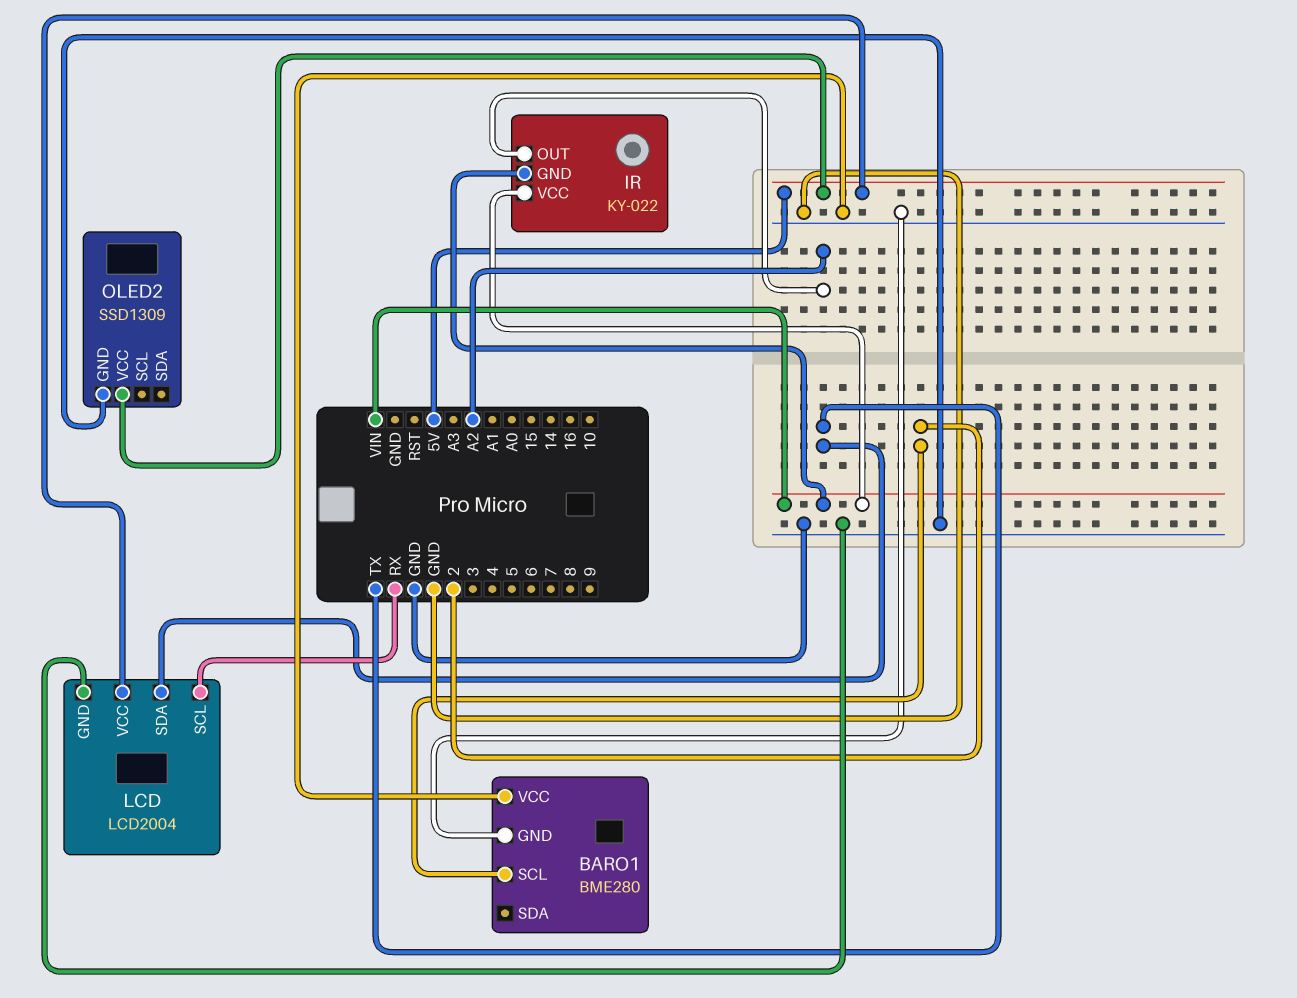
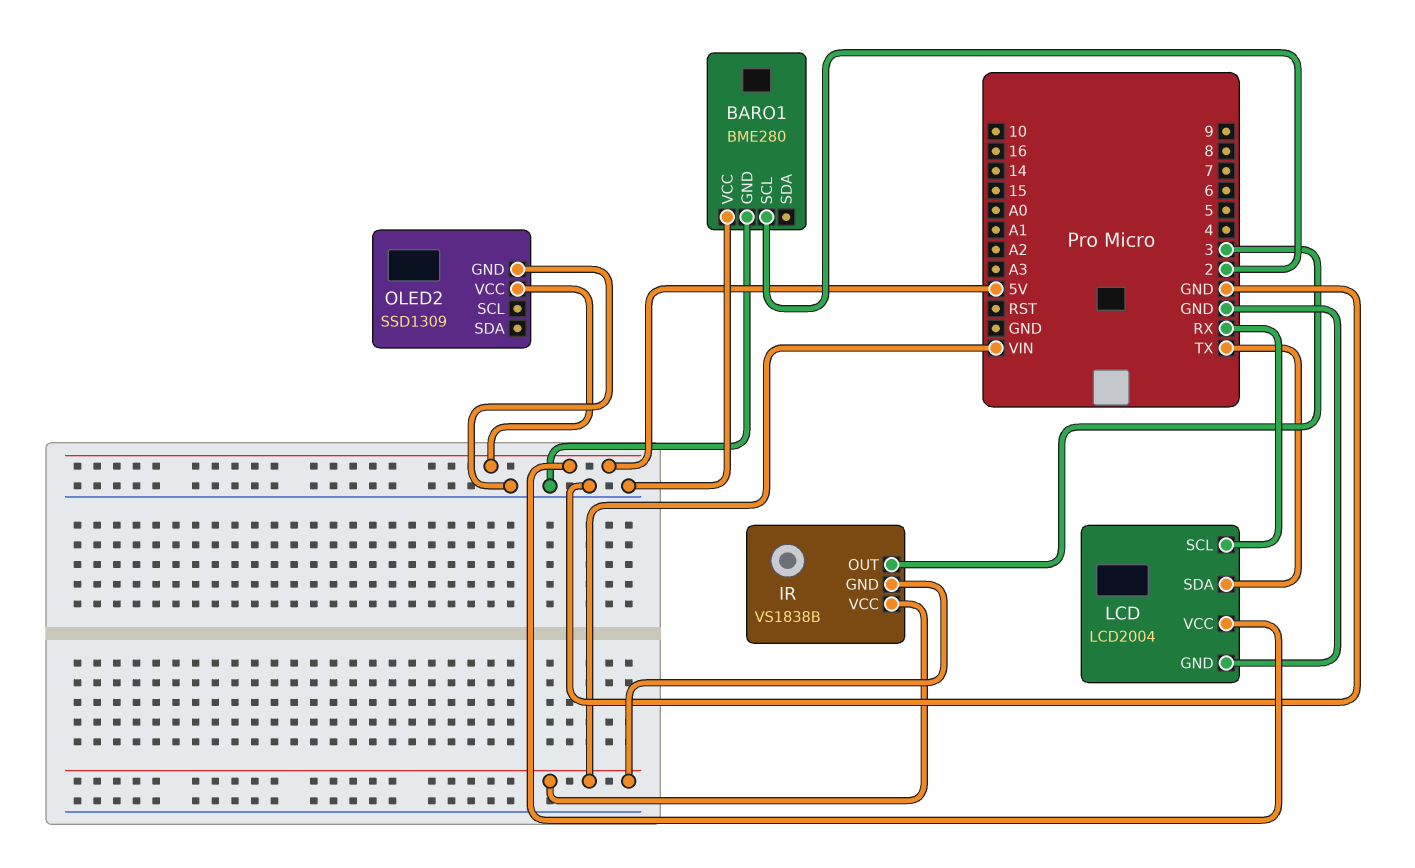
IR: KY-022 -> VS1838B
IR pin OUT: A2 -> 3

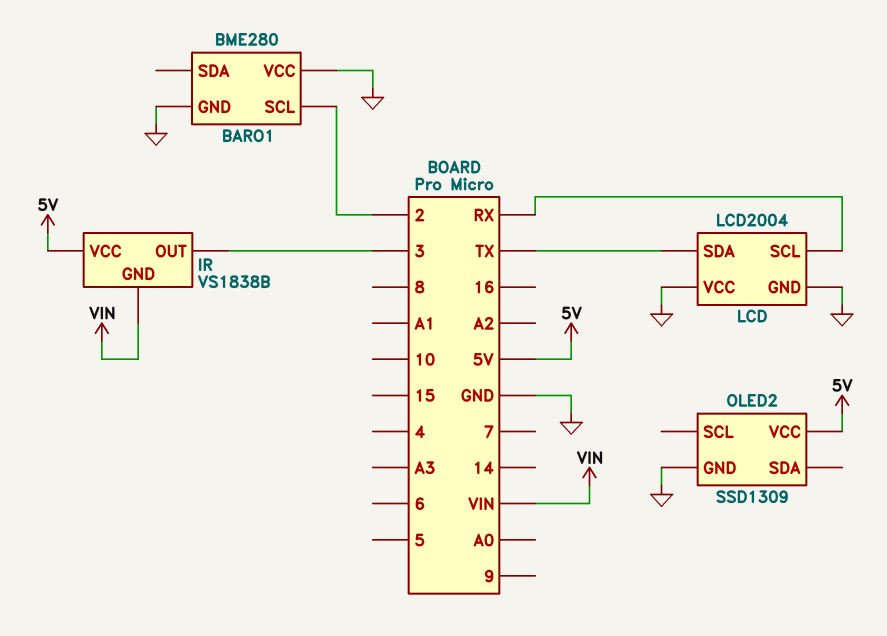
IR pin VCC: VIN -> 5V
LCD pin VCC: 5V -> GND

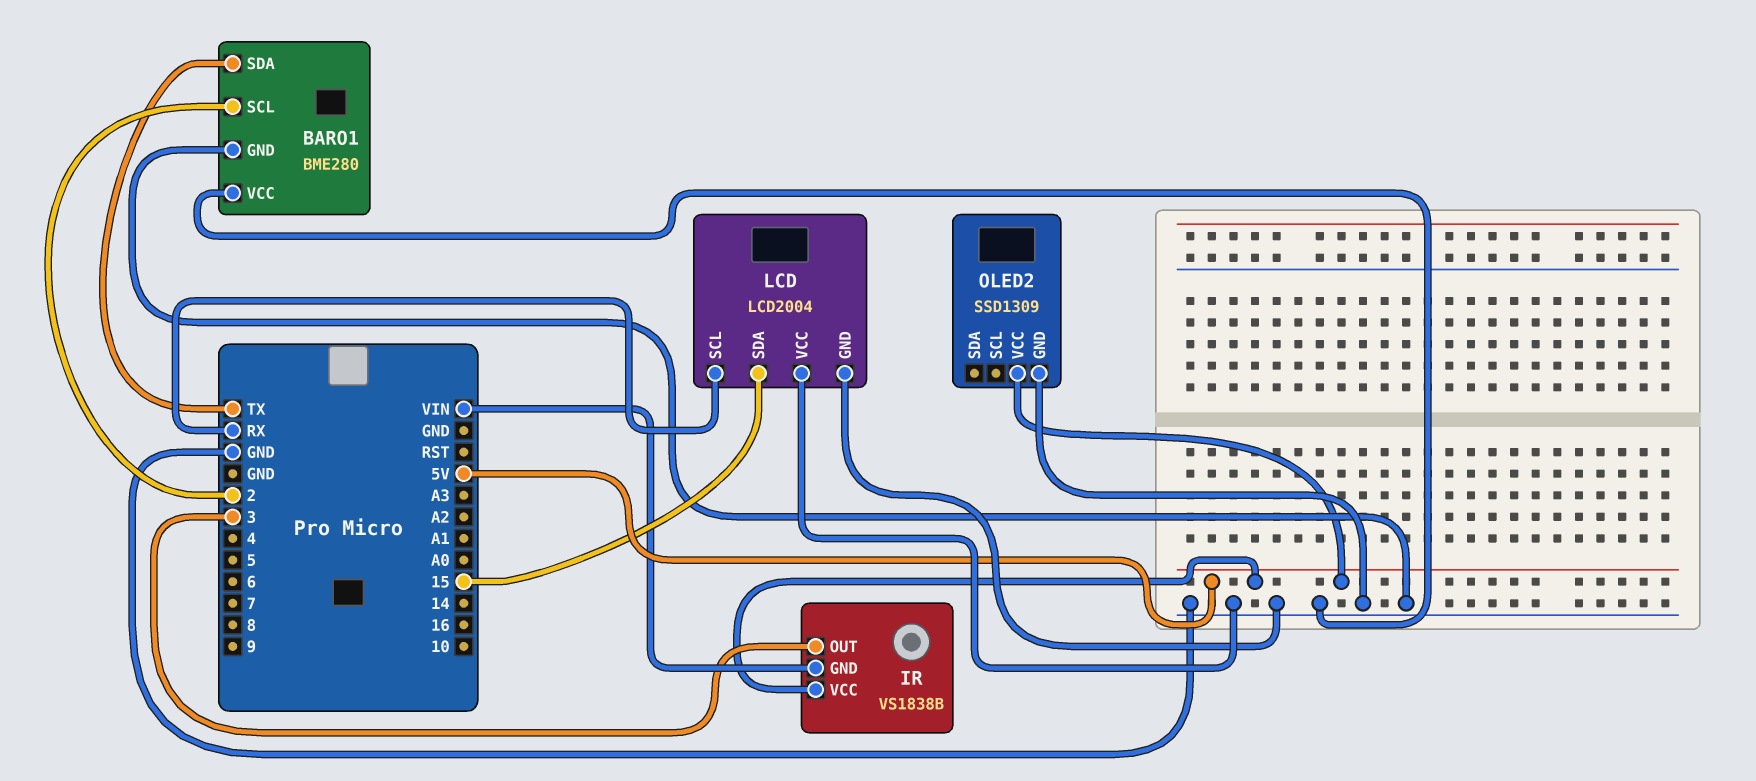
BARO1 pin SDA: none -> TX
LCD pin SDA: TX -> 15

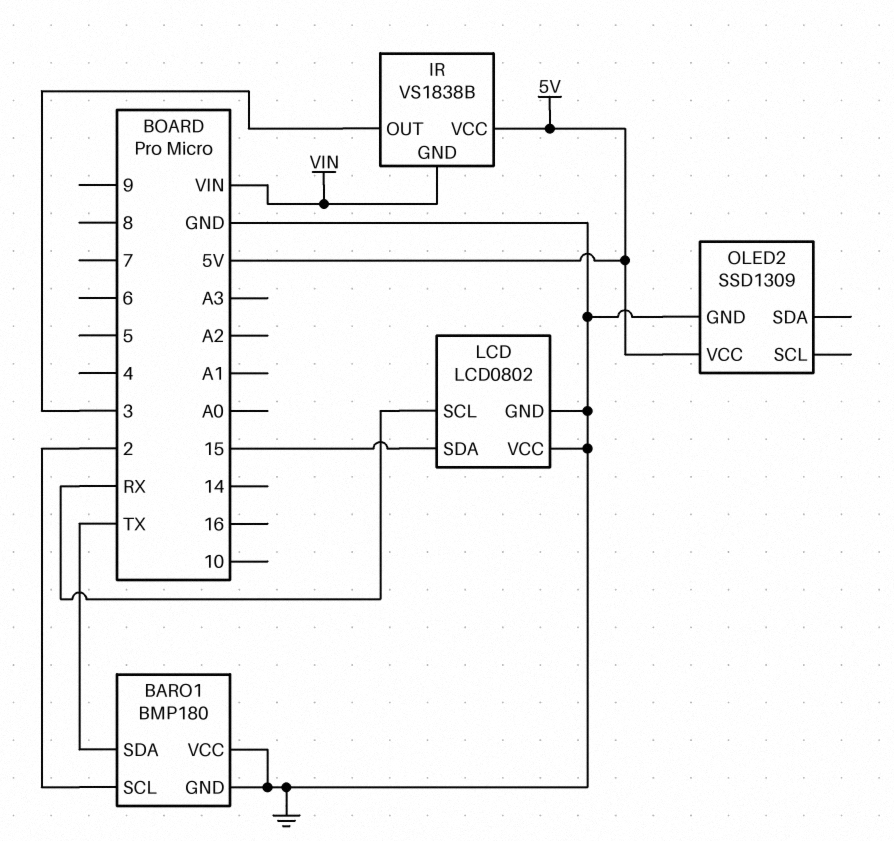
BARO1: BME280 -> BMP180
LCD: LCD2004 -> LCD0802

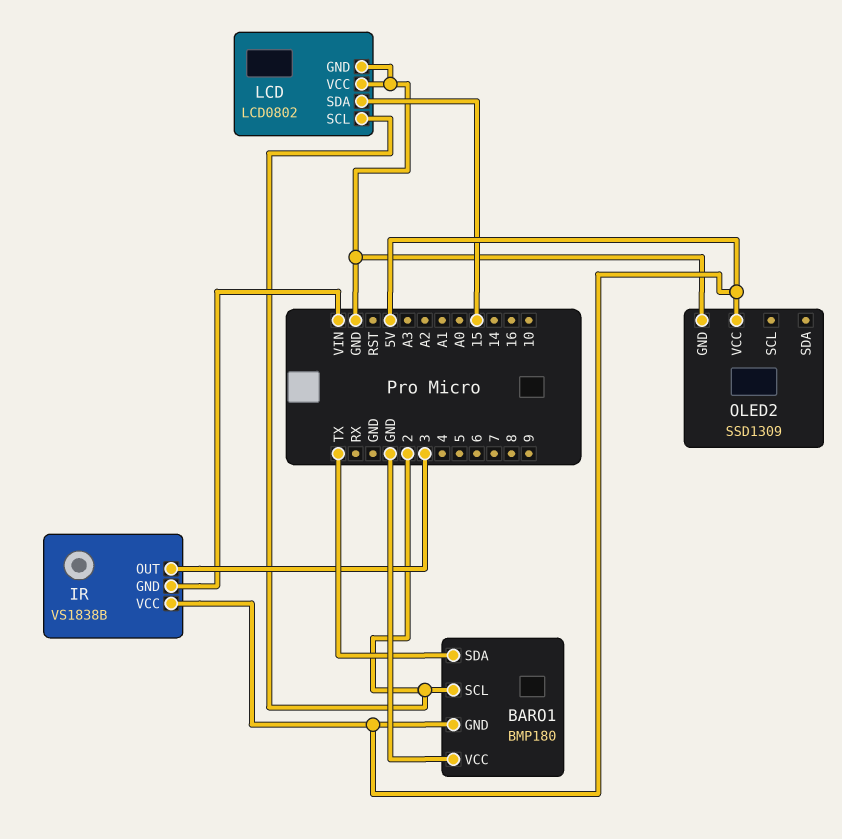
BARO1 pin GND: GND -> 5V
LCD pin SCL: RX -> 2

